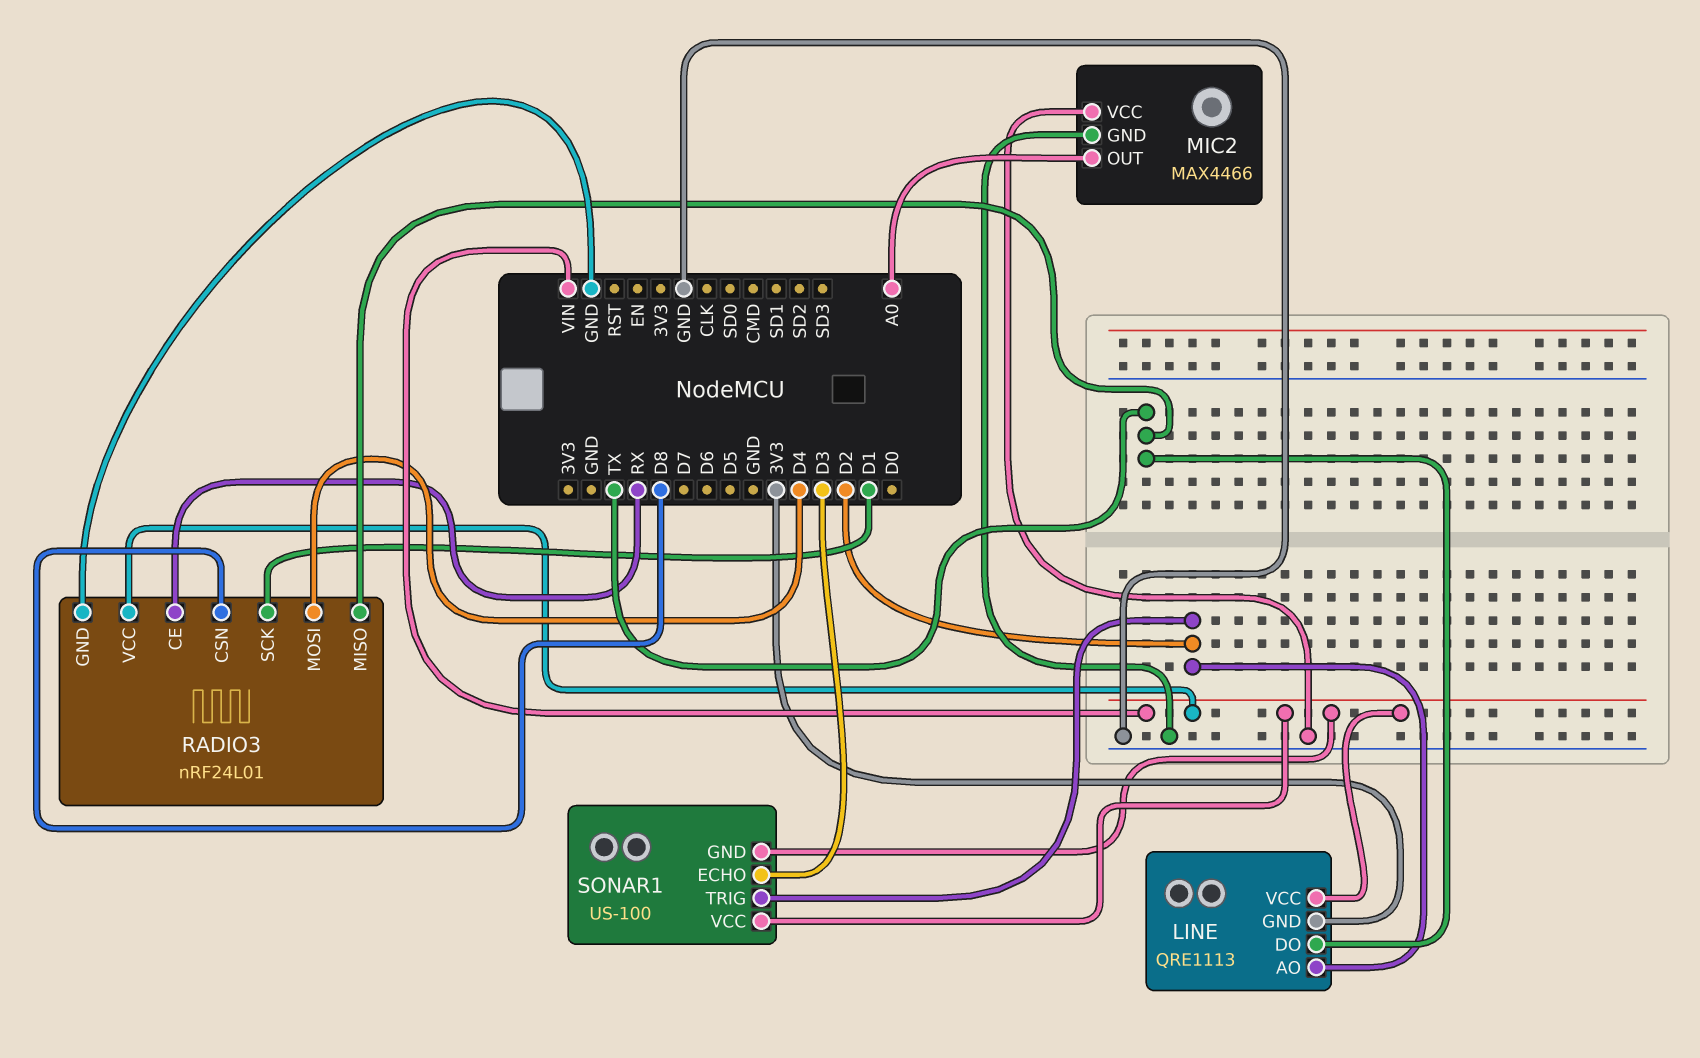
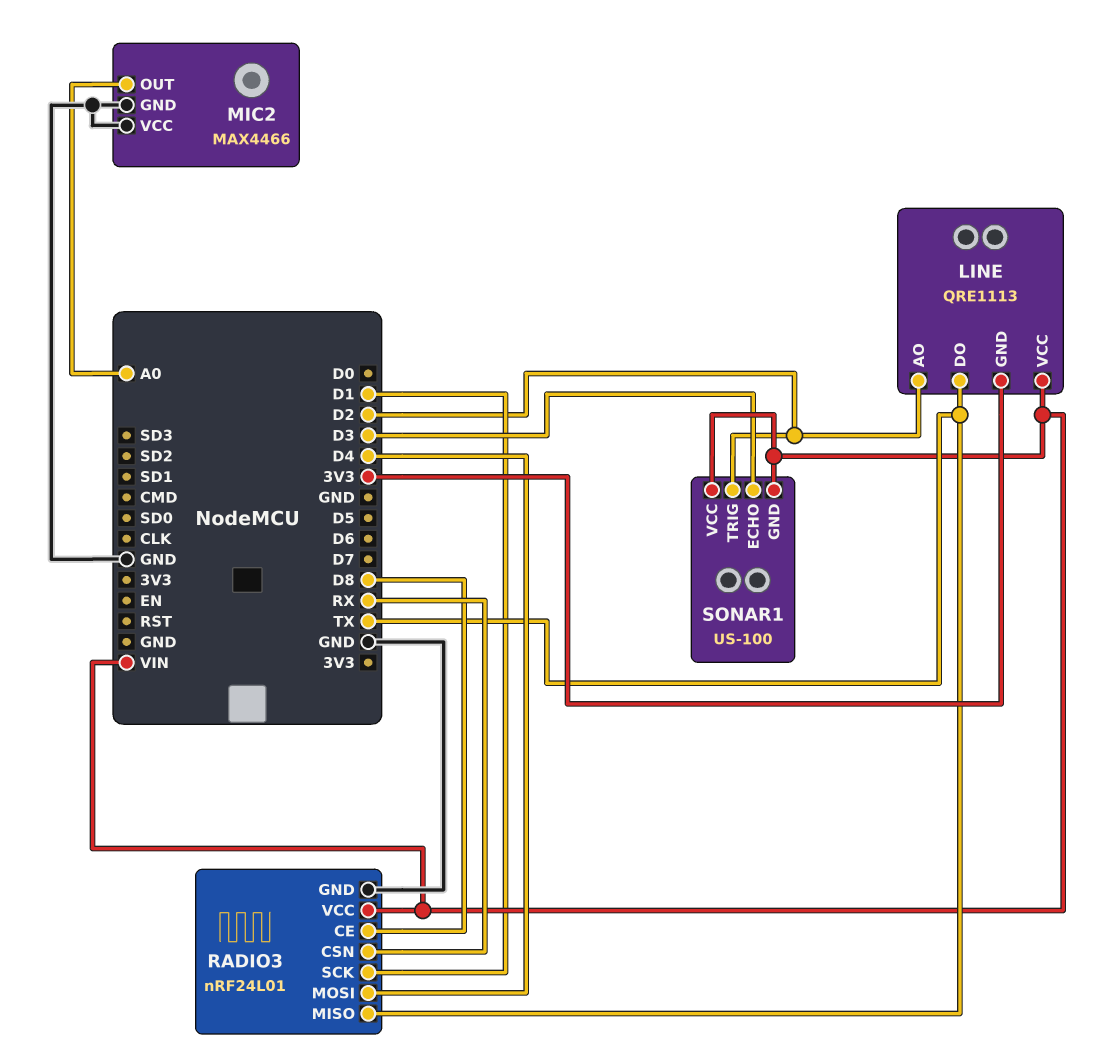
RADIO3 pin CE: RX -> D8
RADIO3 pin CSN: D8 -> RX

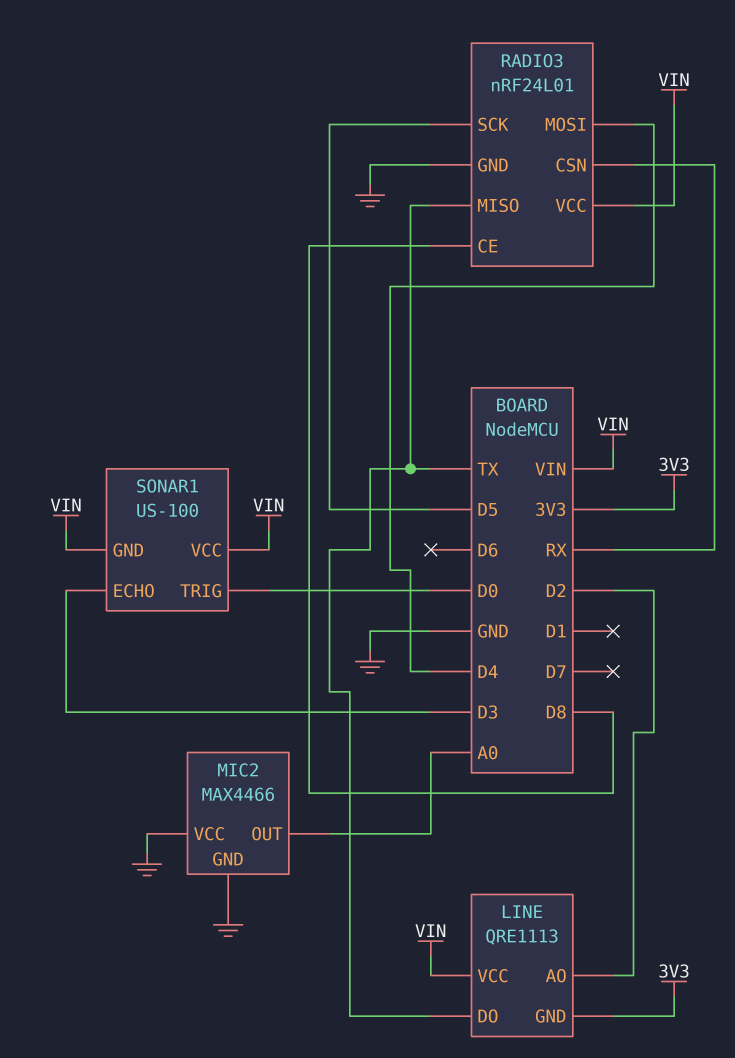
RADIO3 pin SCK: D1 -> D5
SONAR1 pin TRIG: D2 -> D0

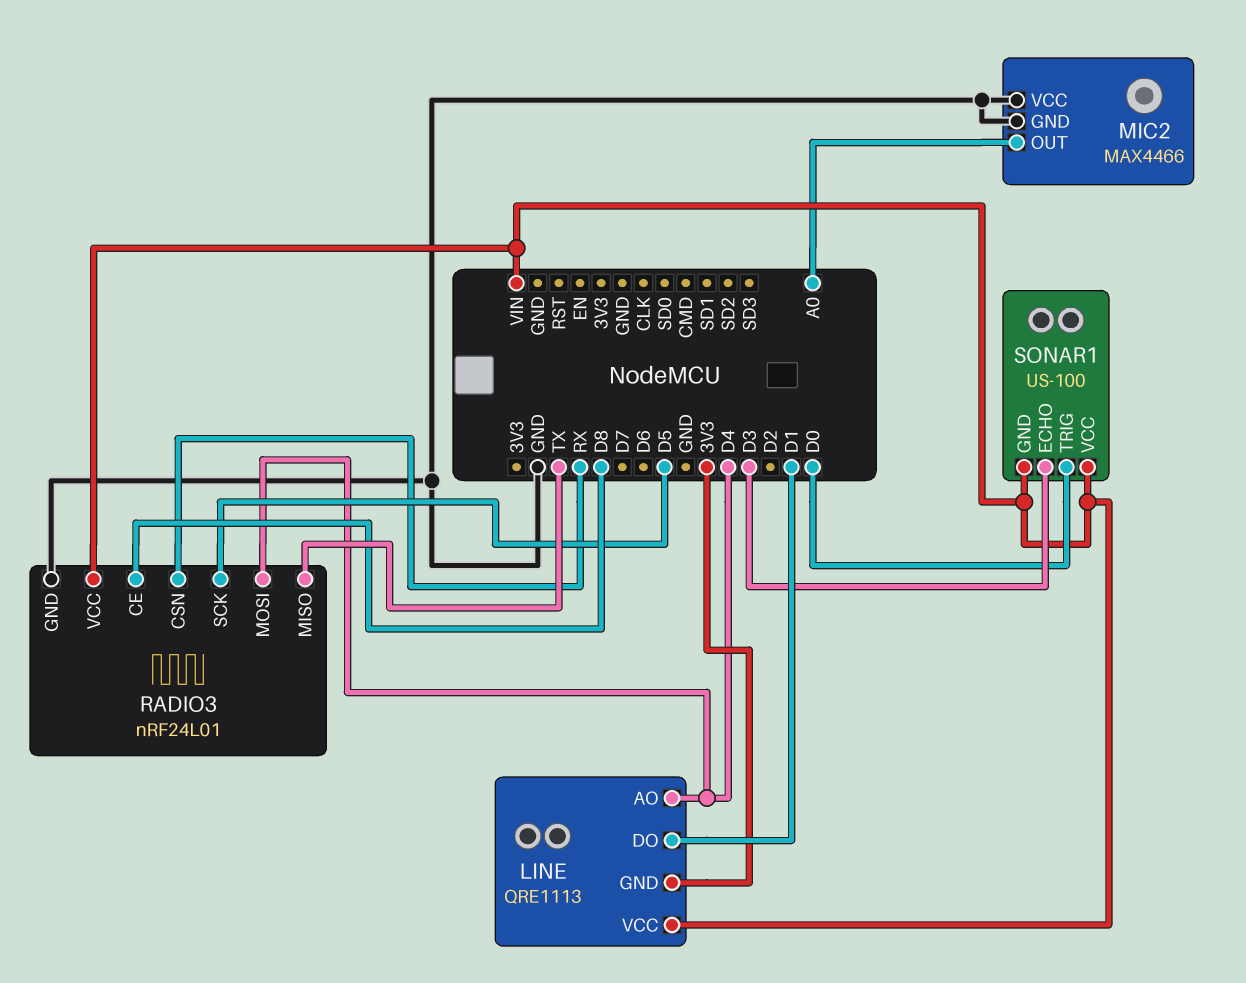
LINE pin AO: D2 -> D4
LINE pin DO: TX -> D1

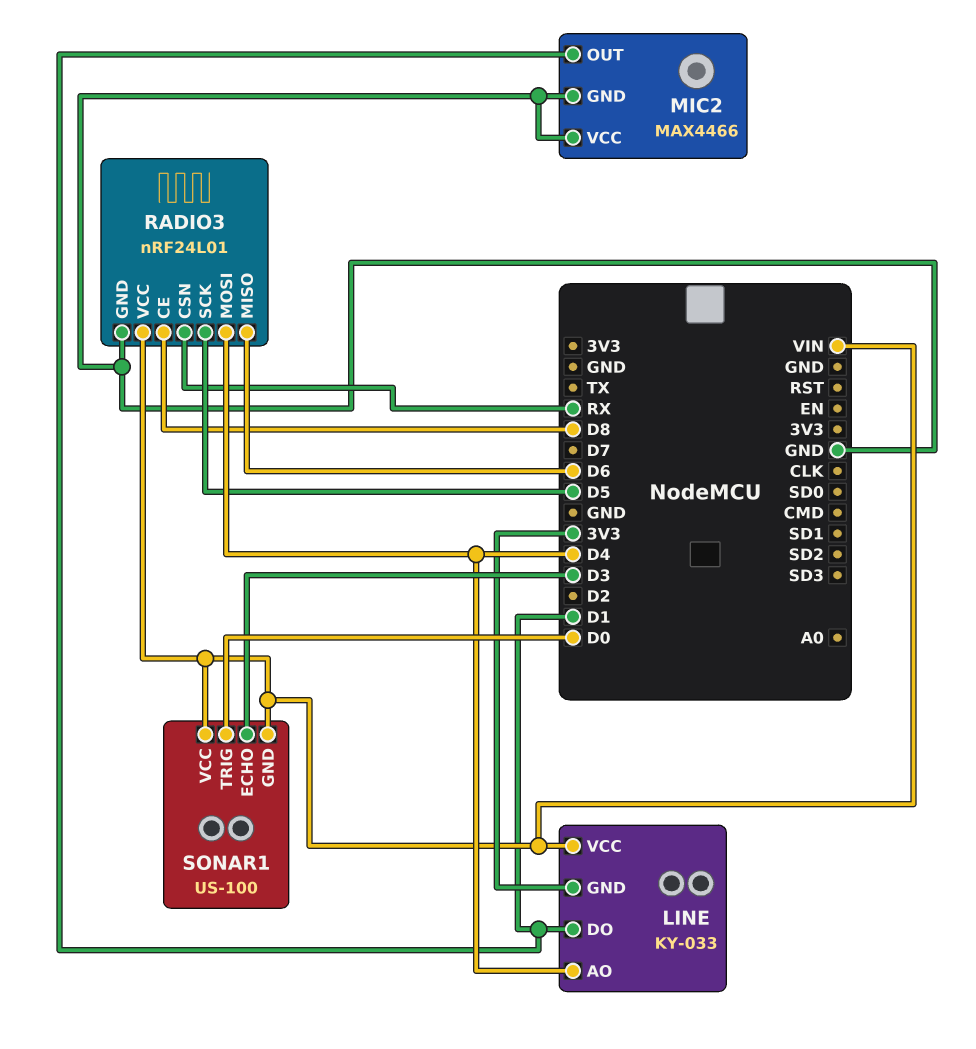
LINE: QRE1113 -> KY-033
MIC2 pin OUT: A0 -> D1
RADIO3 pin MISO: TX -> D6

